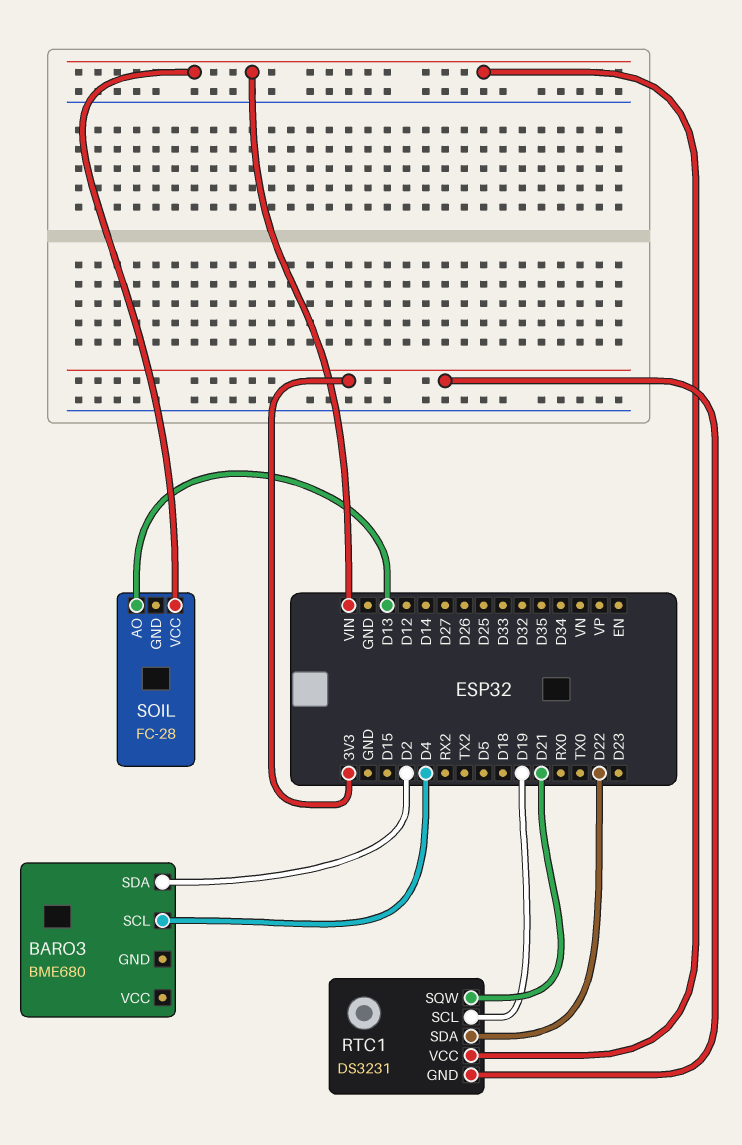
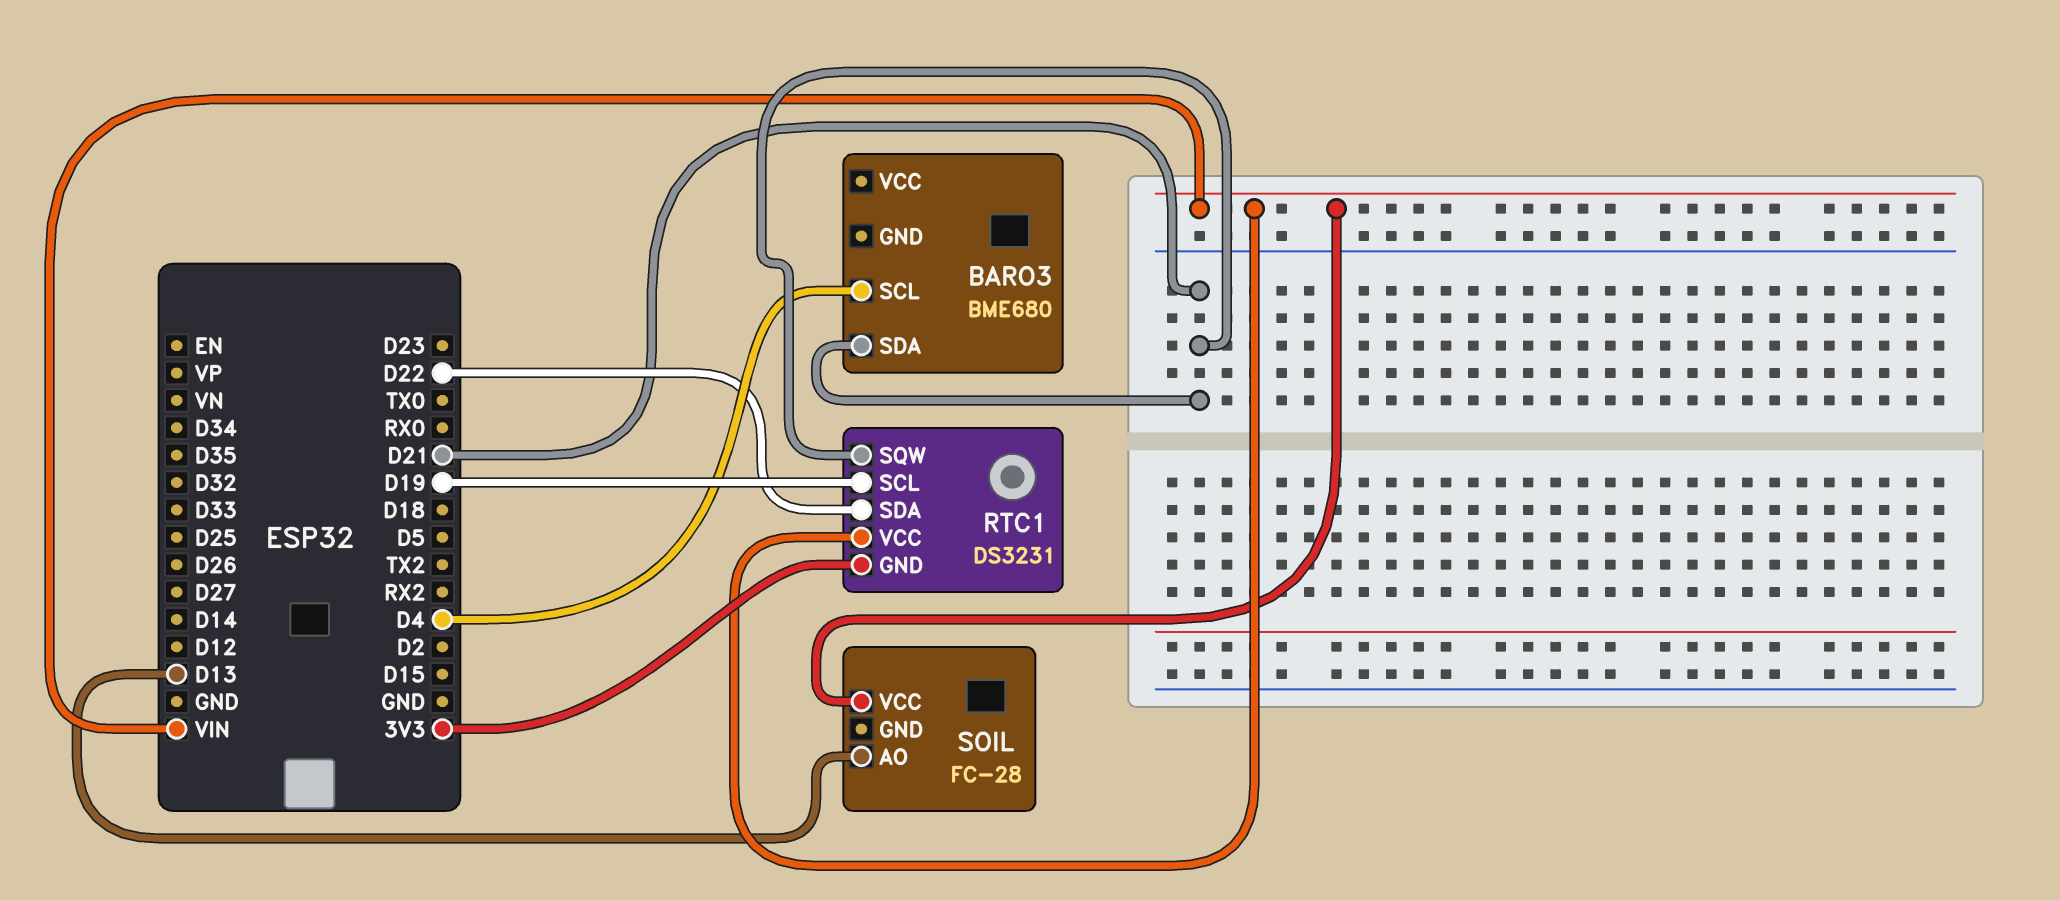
BARO3 pin SDA: D2 -> D21

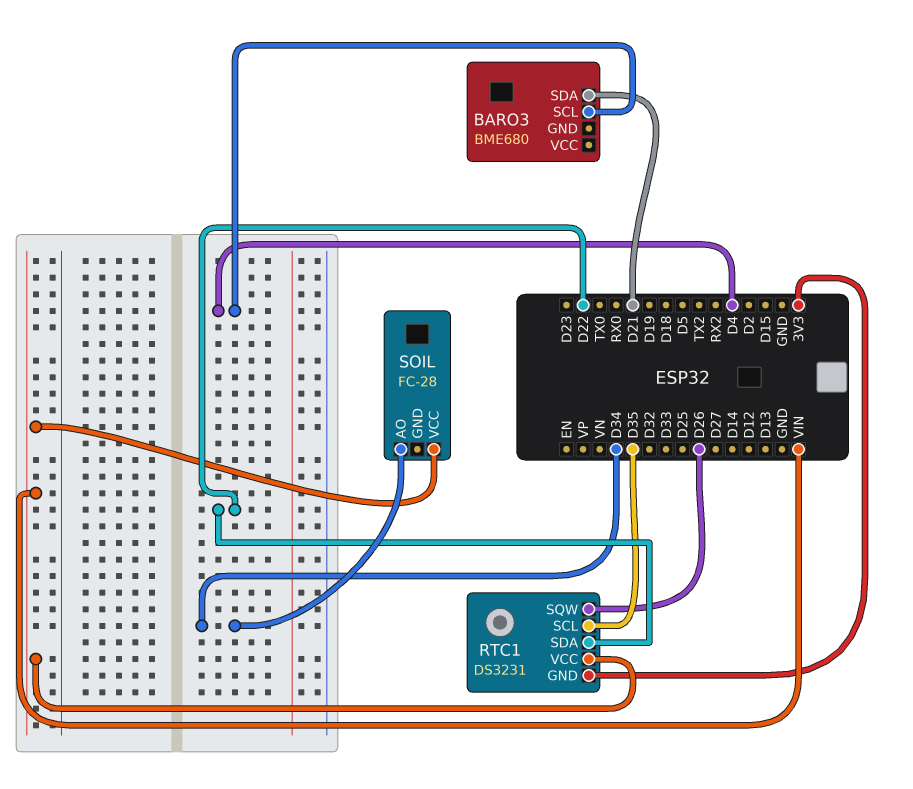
RTC1 pin SCL: D19 -> D35
RTC1 pin SQW: D21 -> D26
SOIL pin AO: D13 -> D34

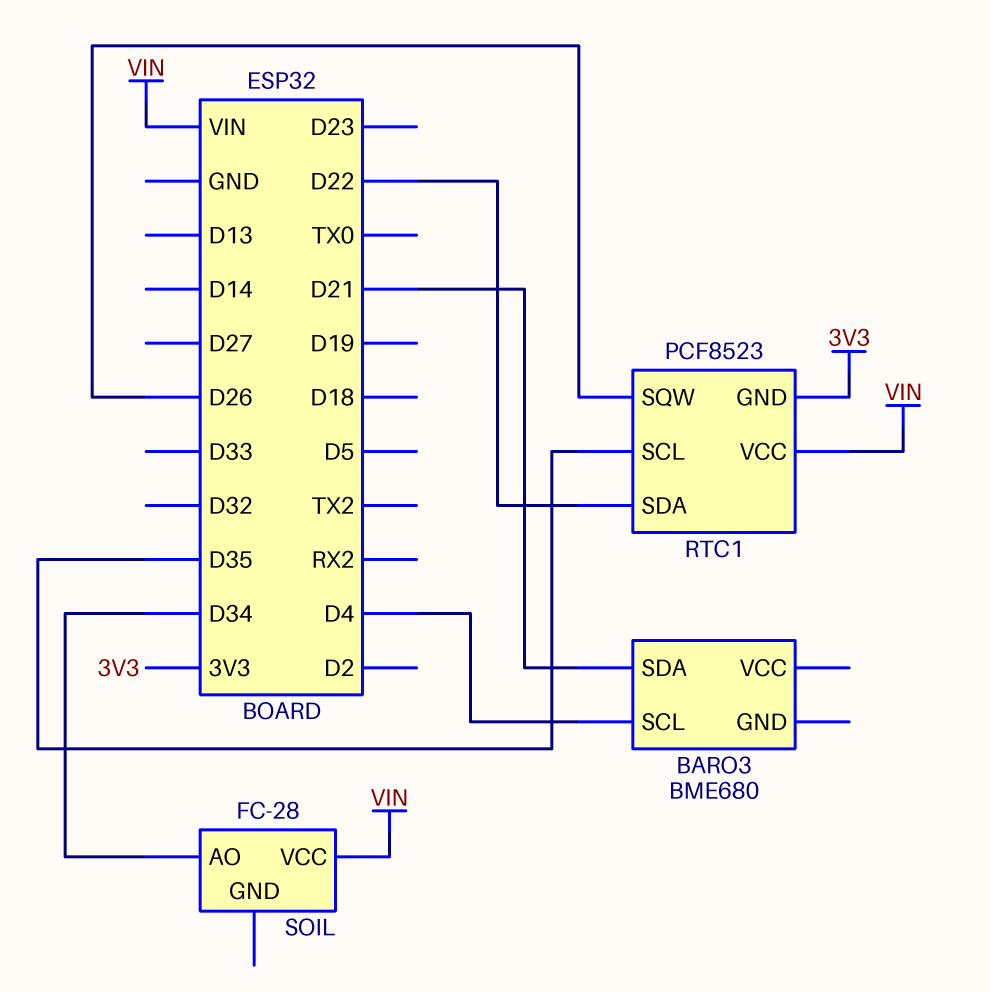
RTC1: DS3231 -> PCF8523

